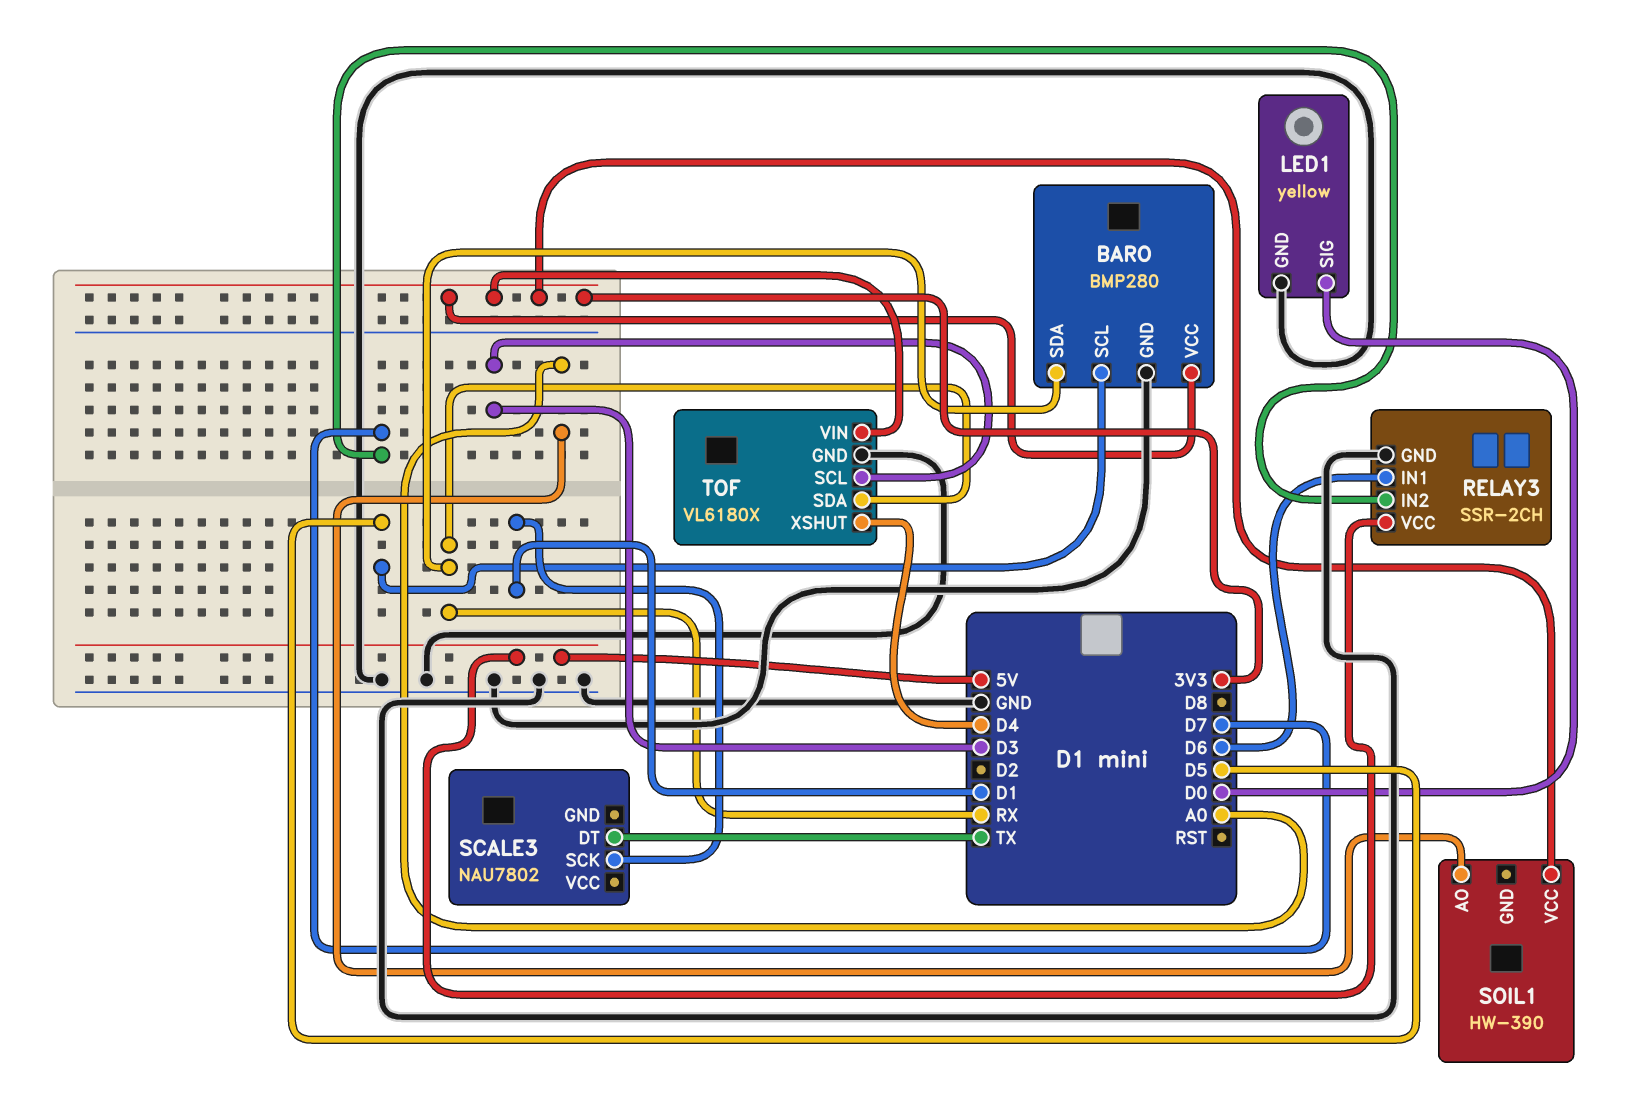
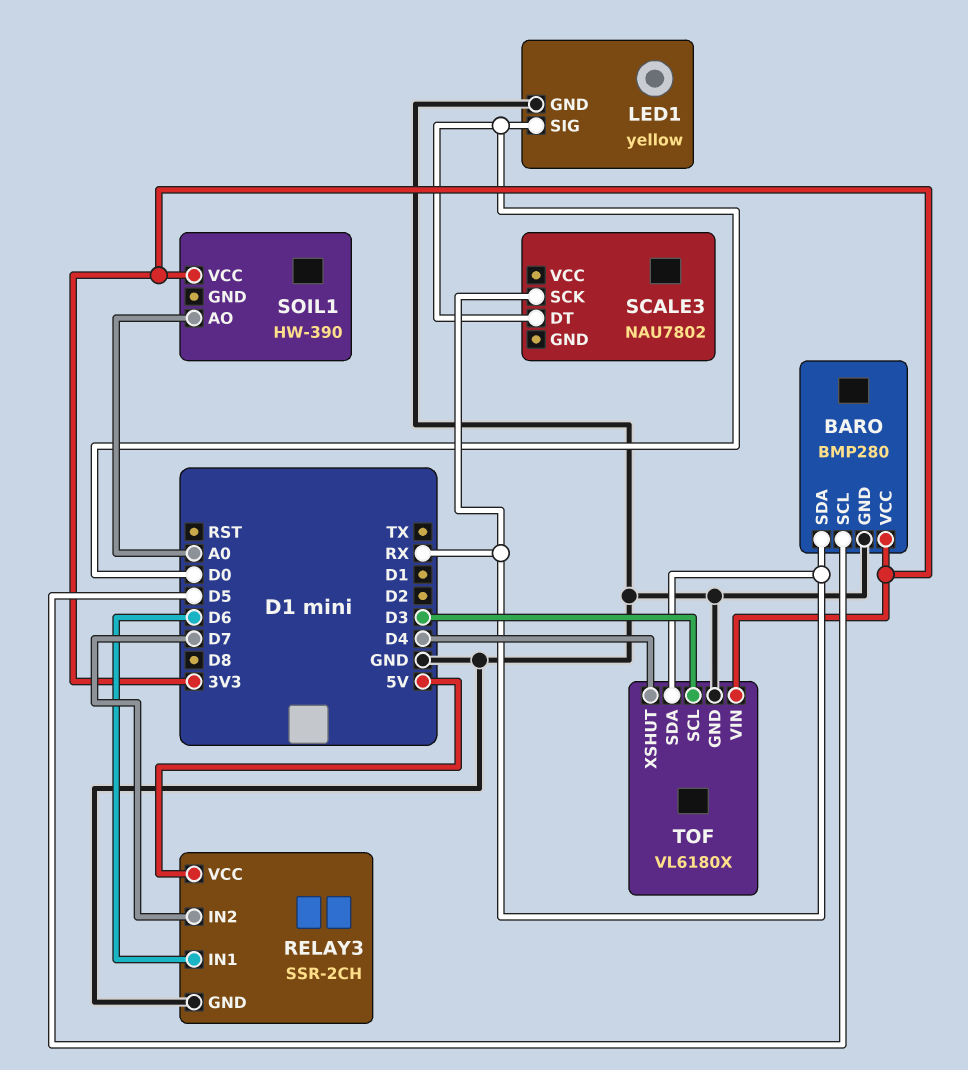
SCALE3 pin DT: TX -> D0
SCALE3 pin SCK: D1 -> RX

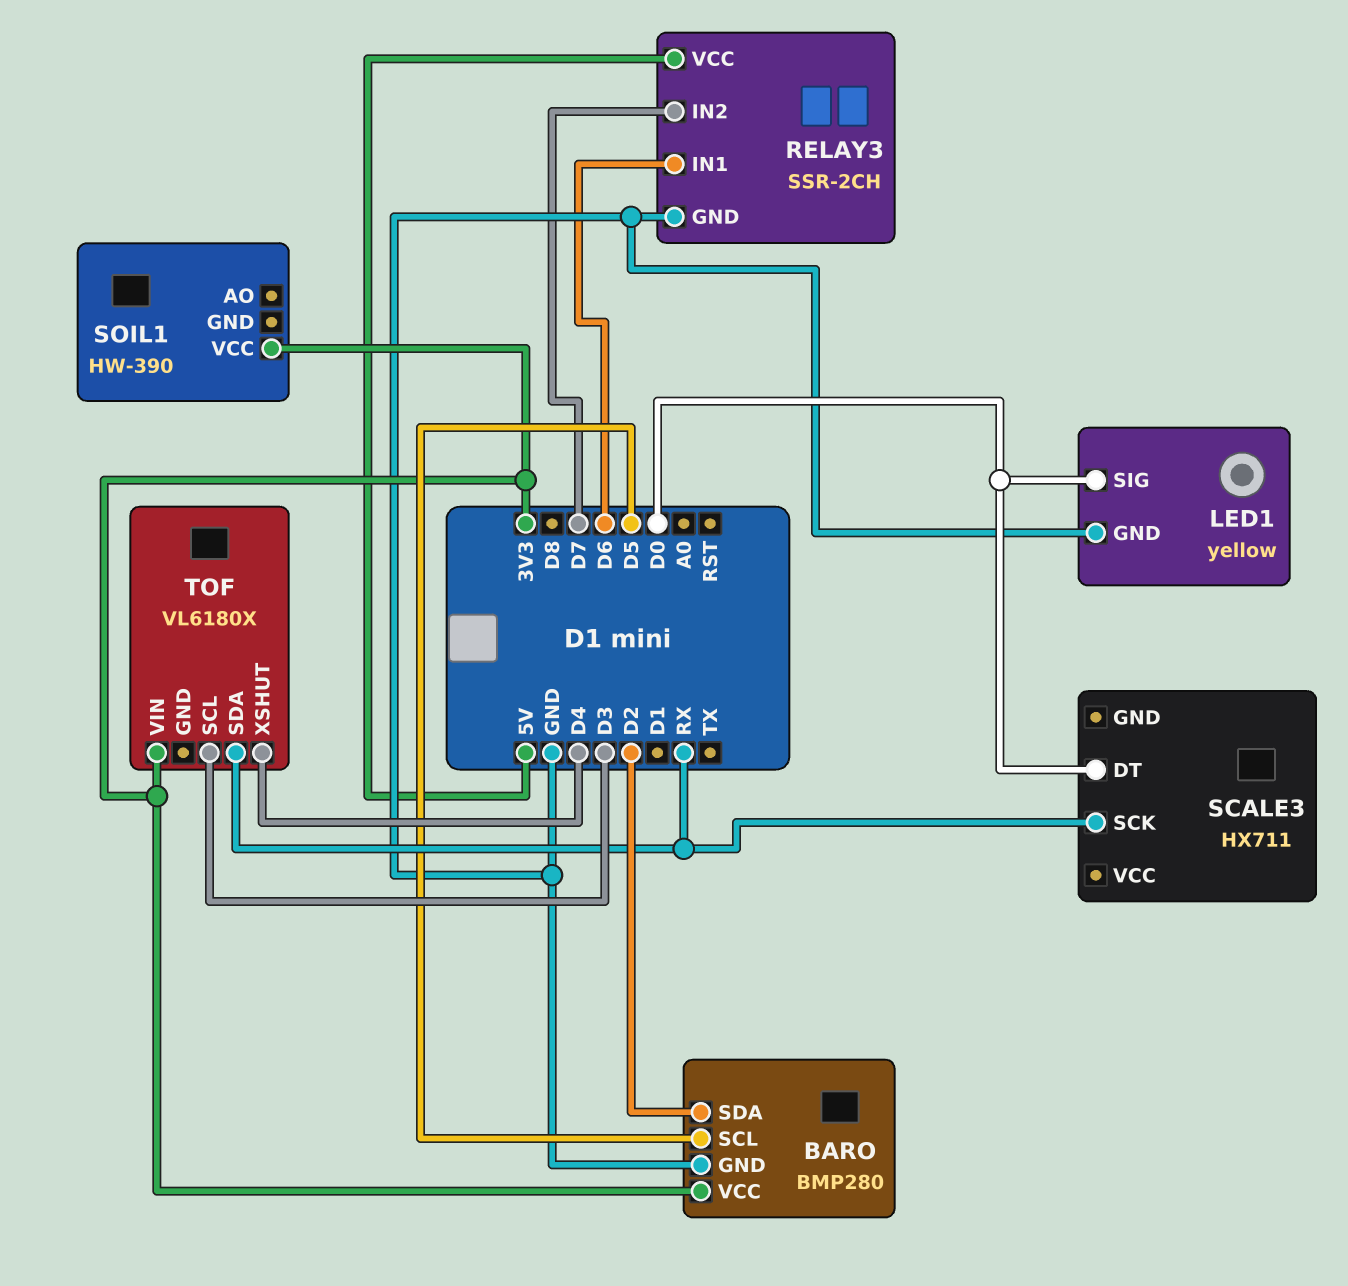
BARO pin SDA: RX -> D2
SCALE3: NAU7802 -> HX711
SOIL1 pin AO: A0 -> none
TOF pin GND: GND -> none

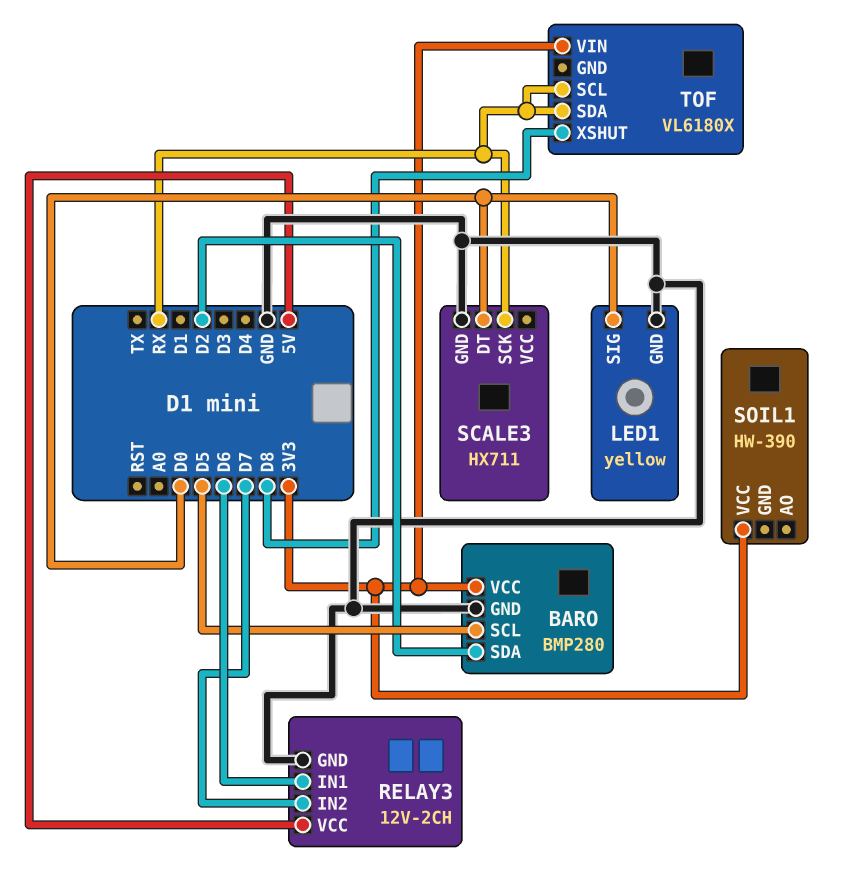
RELAY3: SSR-2CH -> 12V-2CH
SCALE3 pin GND: none -> GND
TOF pin SCL: D3 -> RX
TOF pin XSHUT: D4 -> D8

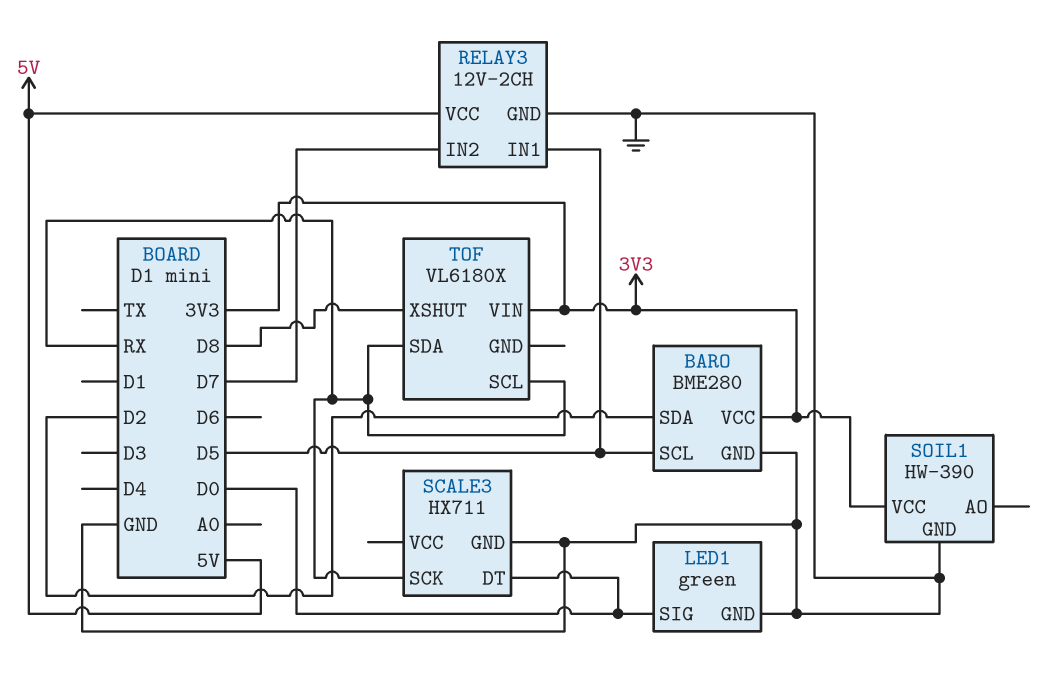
BARO: BMP280 -> BME280
LED1: yellow -> green
RELAY3 pin IN1: D6 -> D5
SOIL1 pin GND: none -> GND

